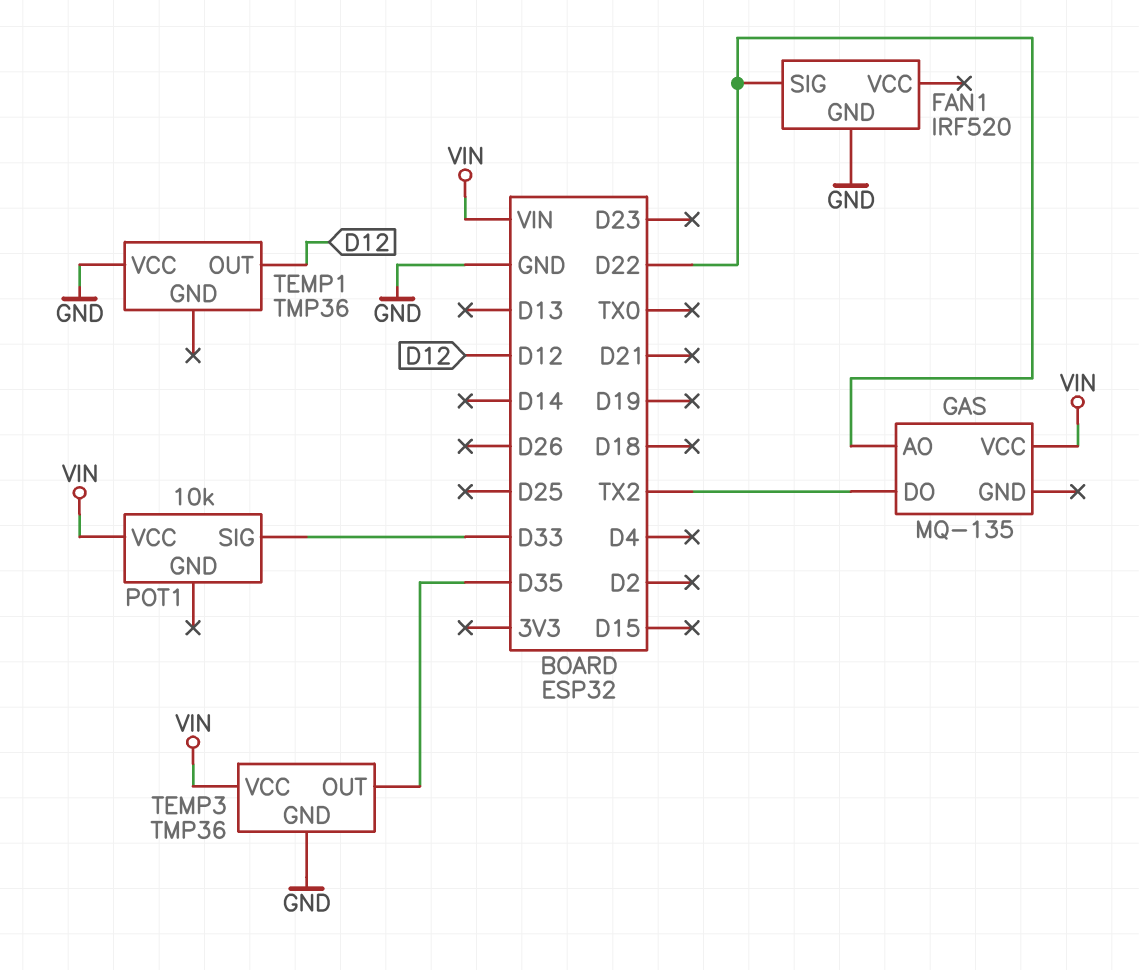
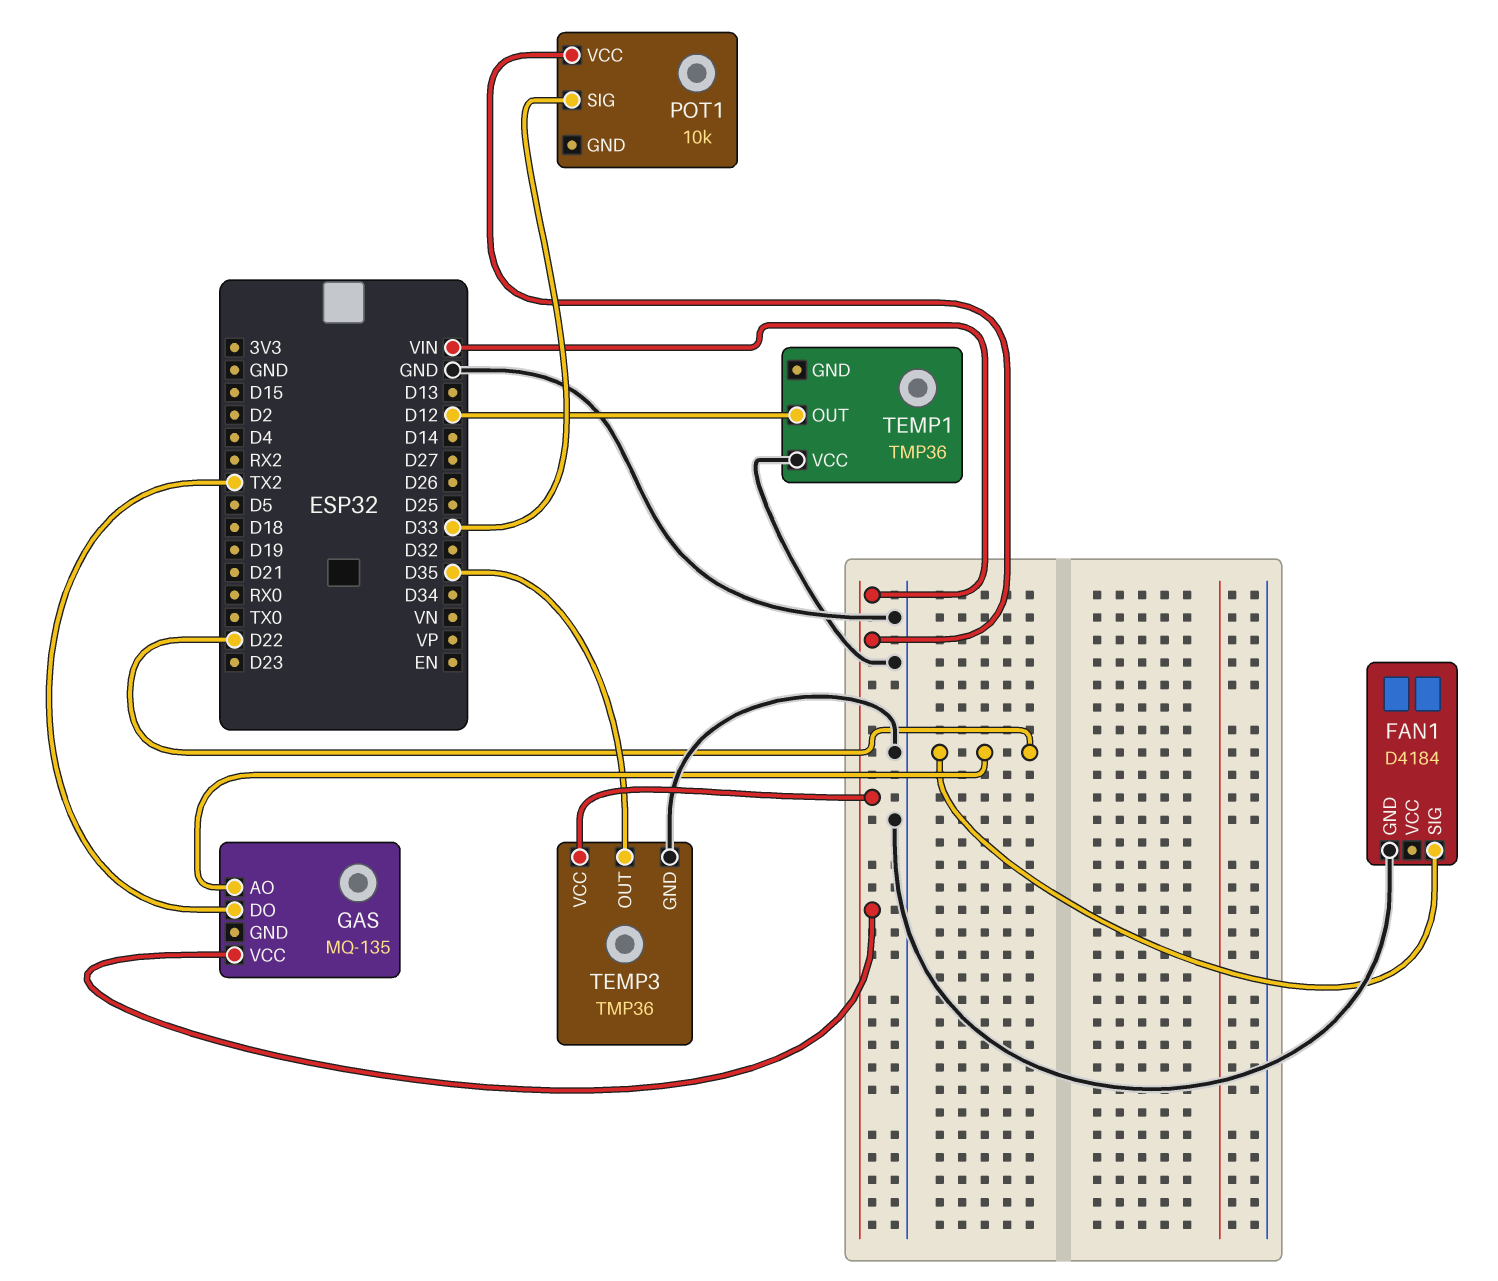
FAN1: IRF520 -> D4184

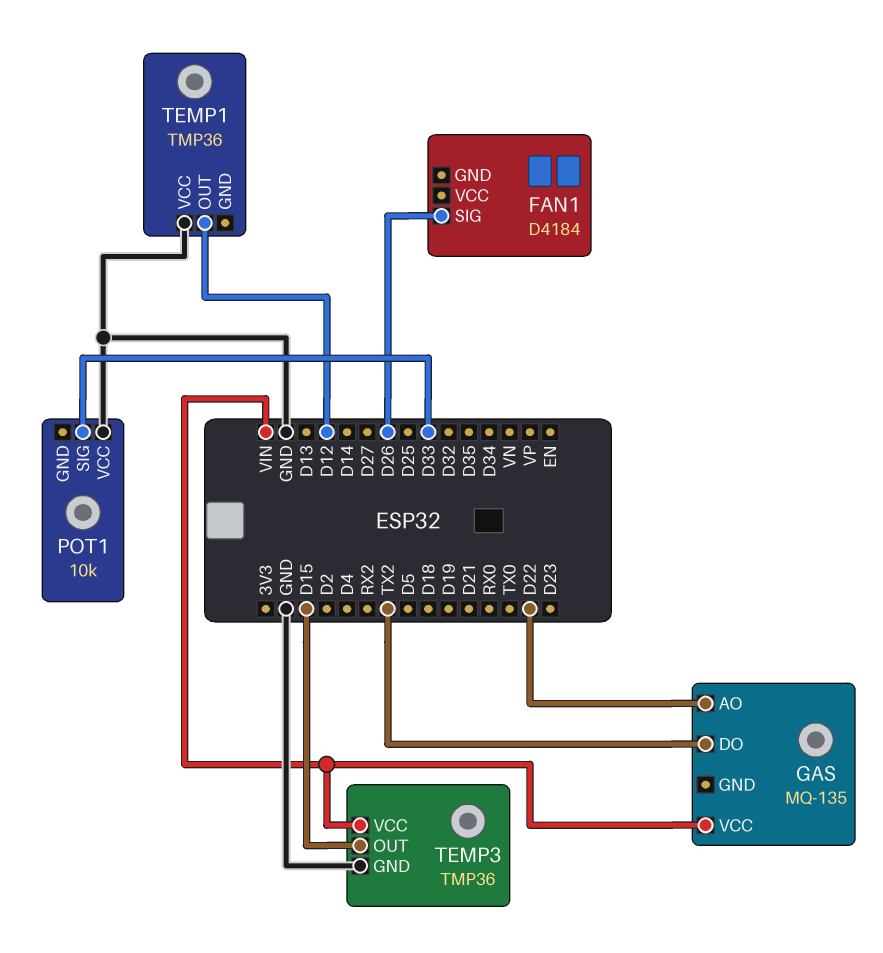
FAN1 pin GND: GND -> none
FAN1 pin SIG: D22 -> D26
POT1 pin VCC: VIN -> GND
TEMP3 pin OUT: D35 -> D15

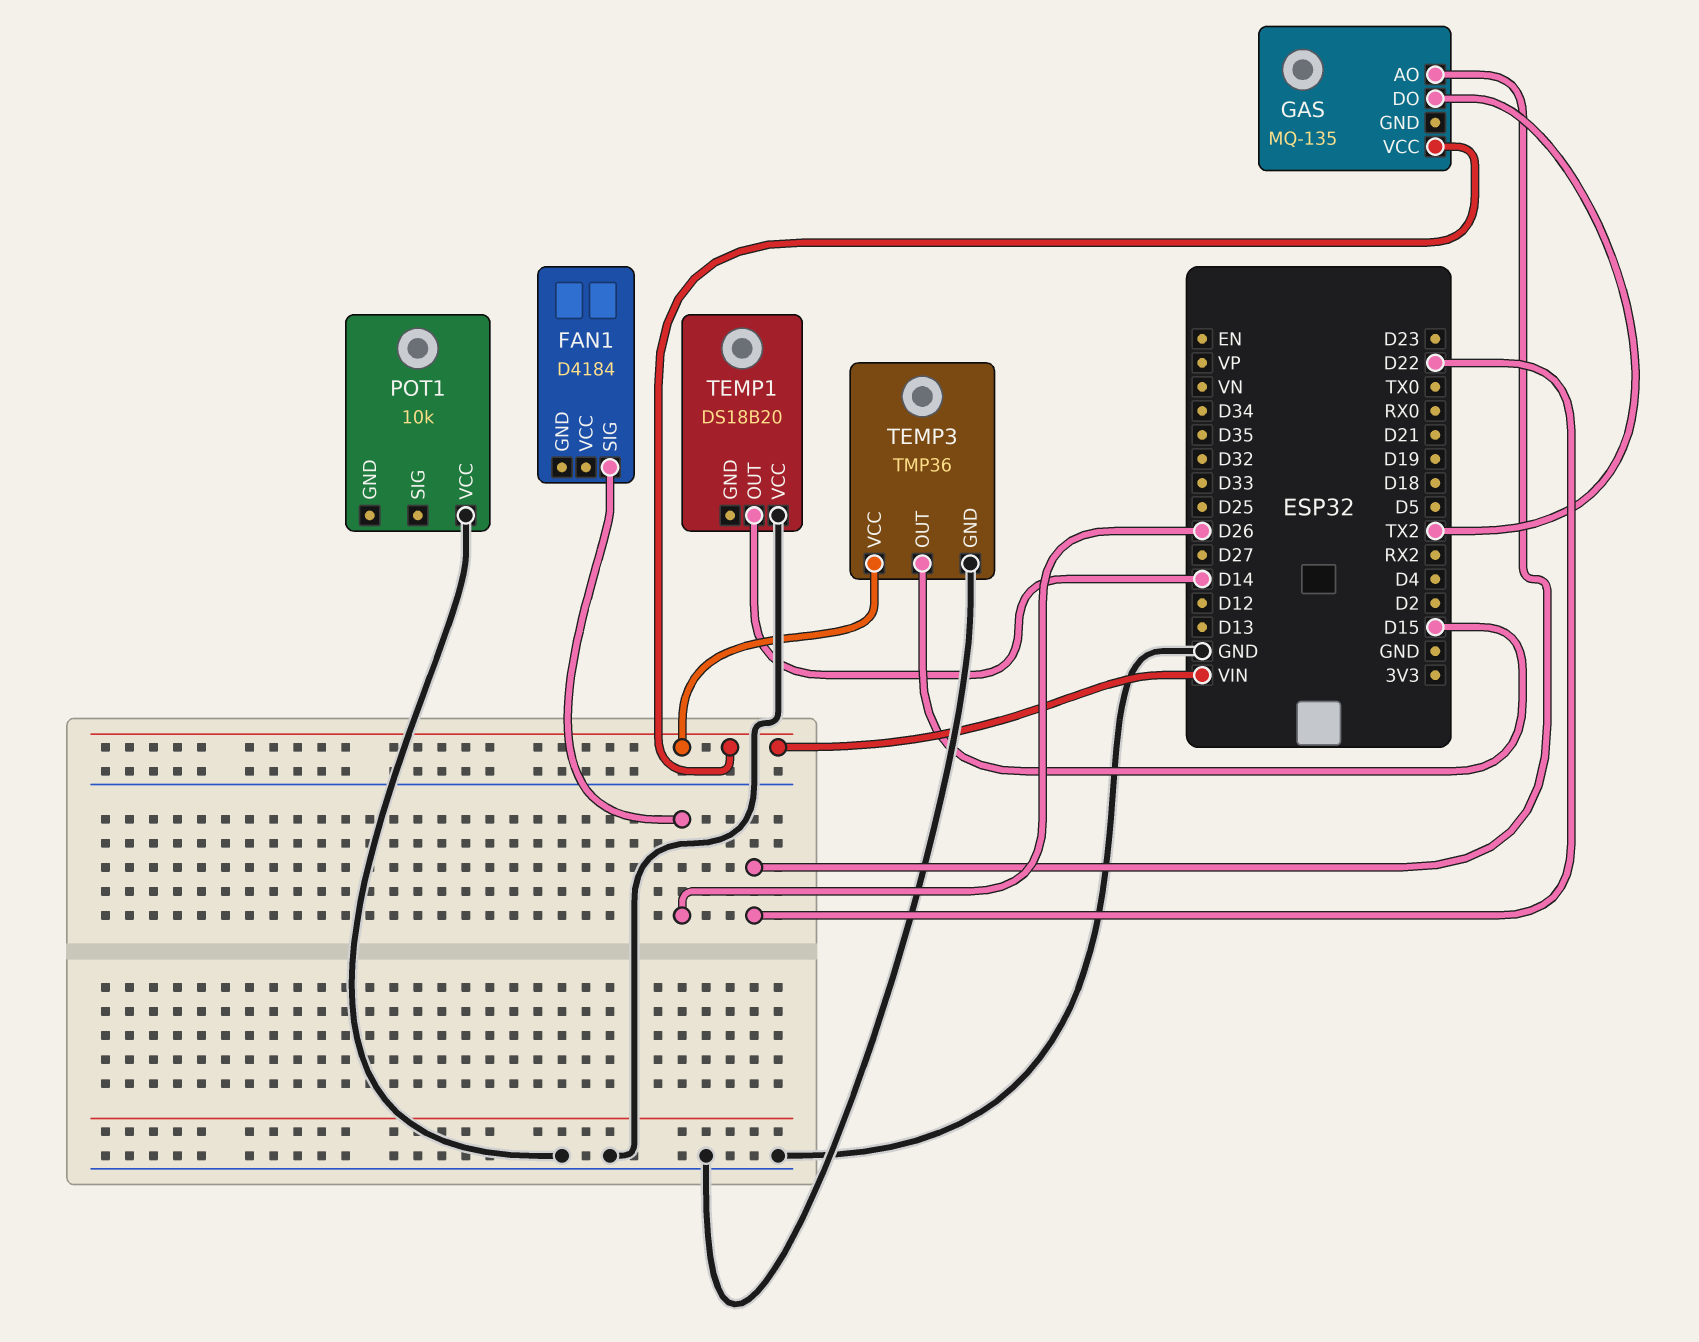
POT1 pin SIG: D33 -> none
TEMP1: TMP36 -> DS18B20
TEMP1 pin OUT: D12 -> D14

